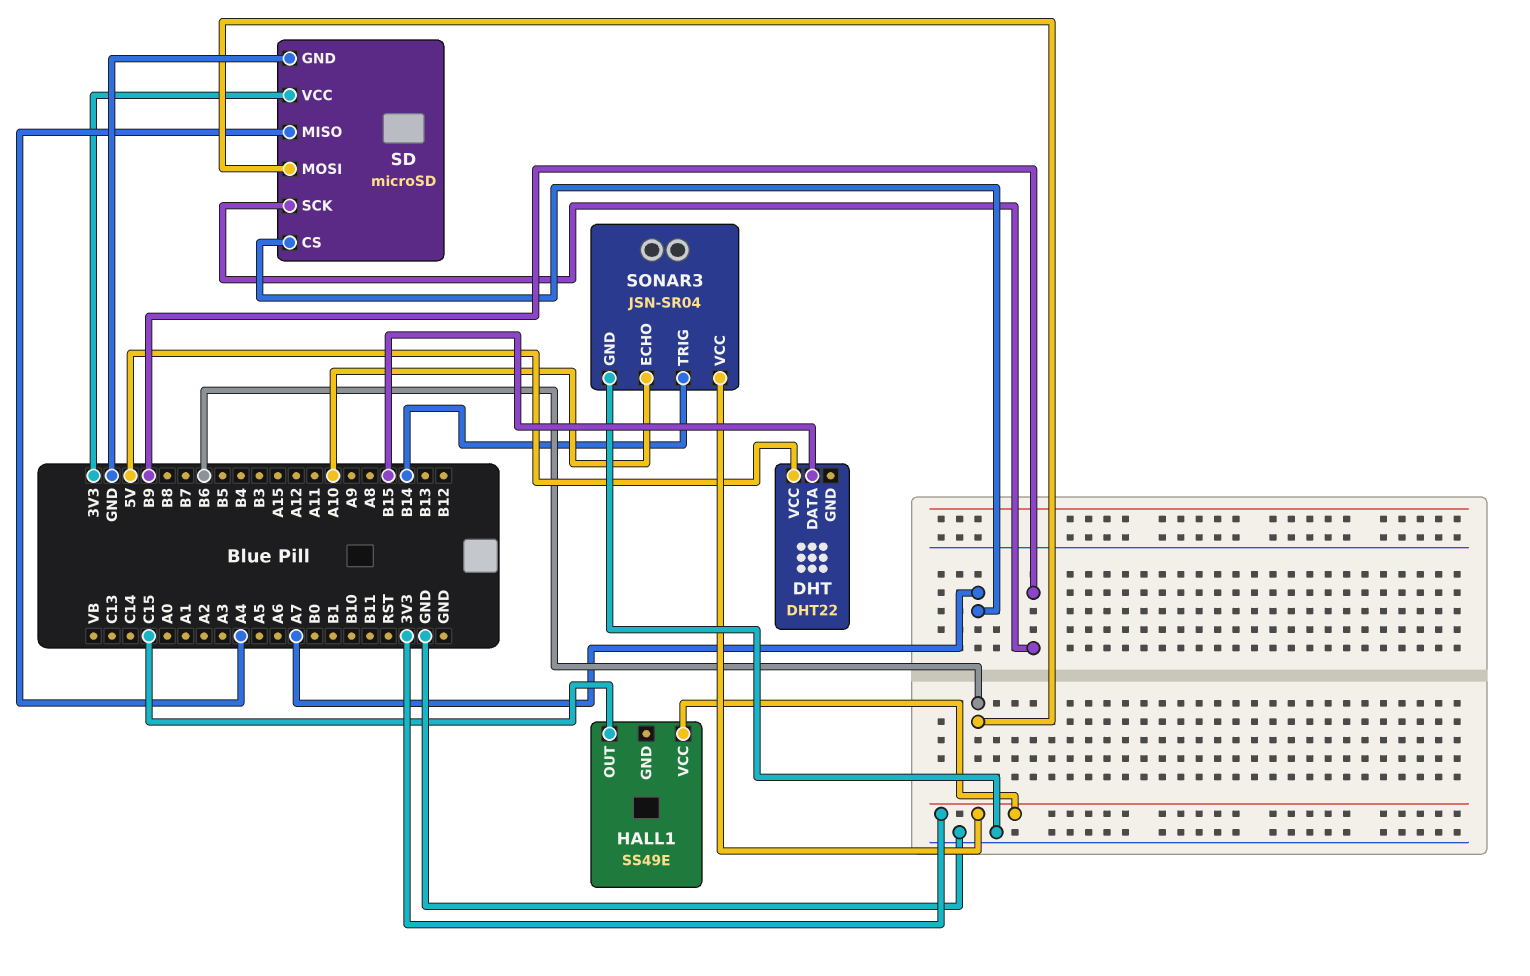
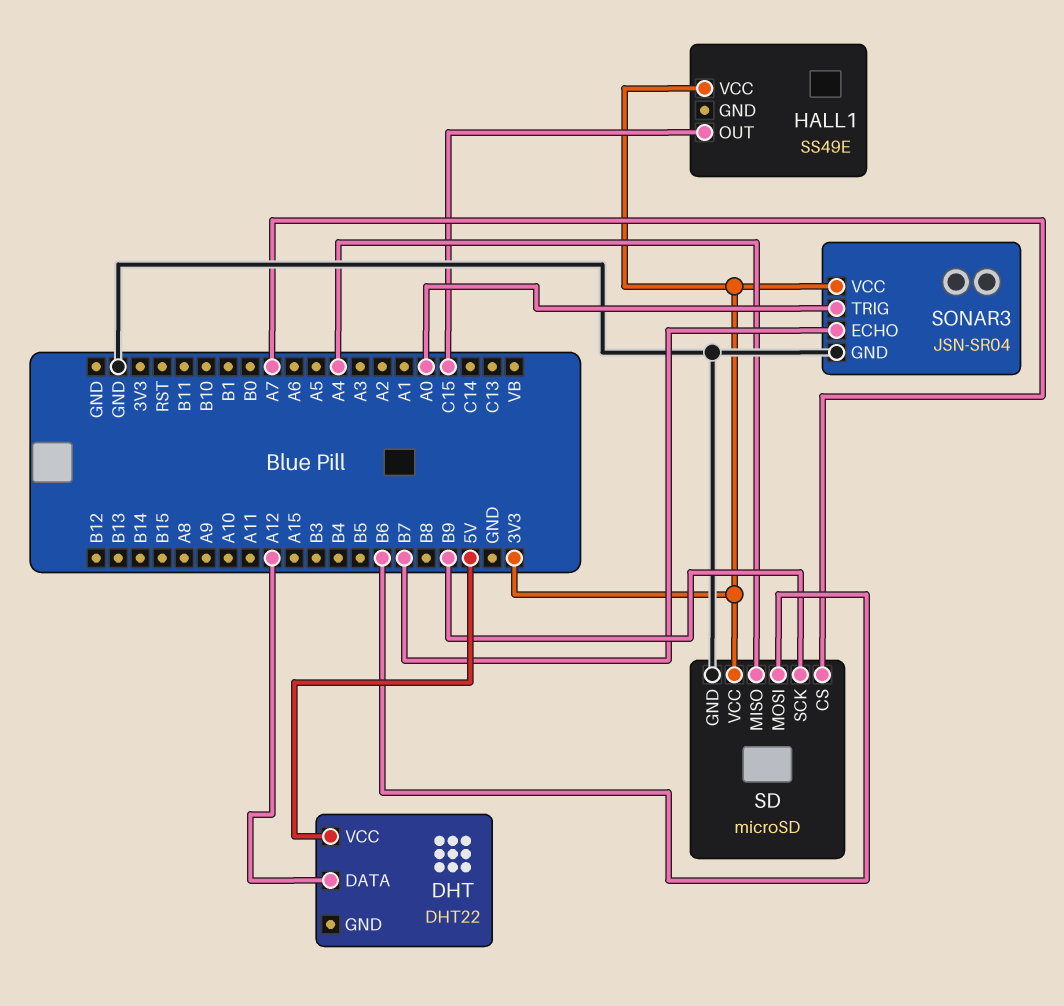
DHT pin DATA: B15 -> A12
SONAR3 pin ECHO: A10 -> B7
SONAR3 pin TRIG: B14 -> A0

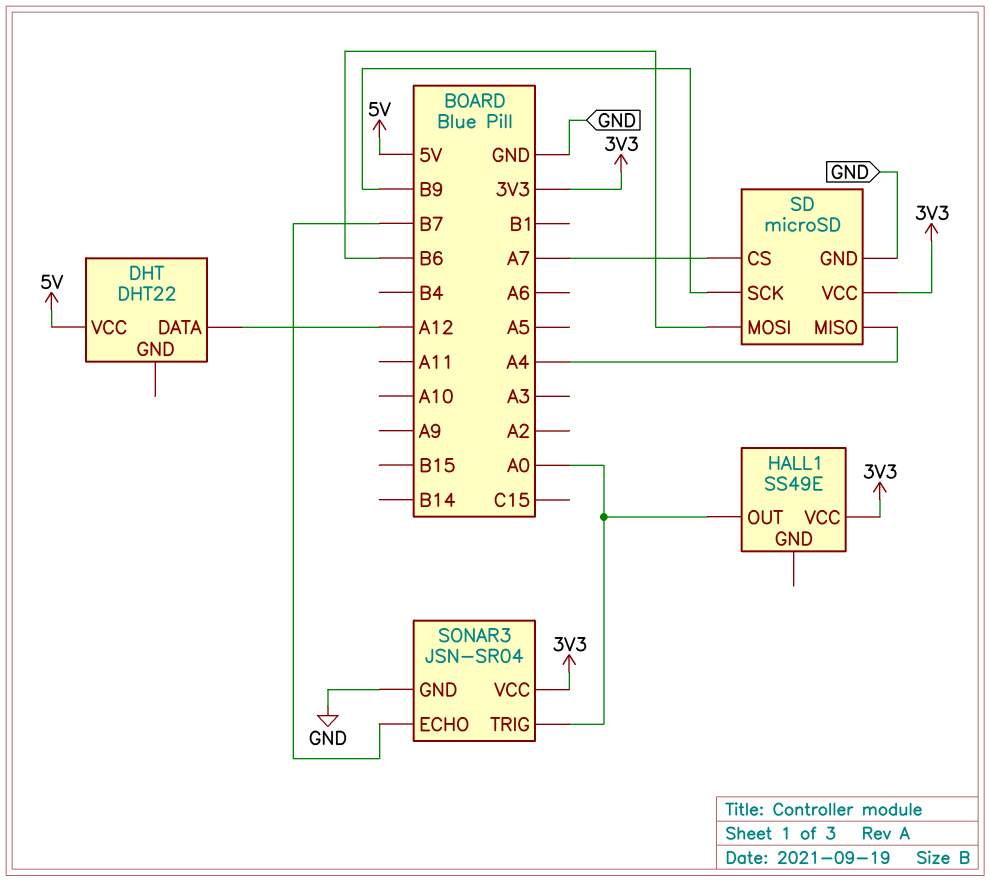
HALL1 pin OUT: C15 -> A0

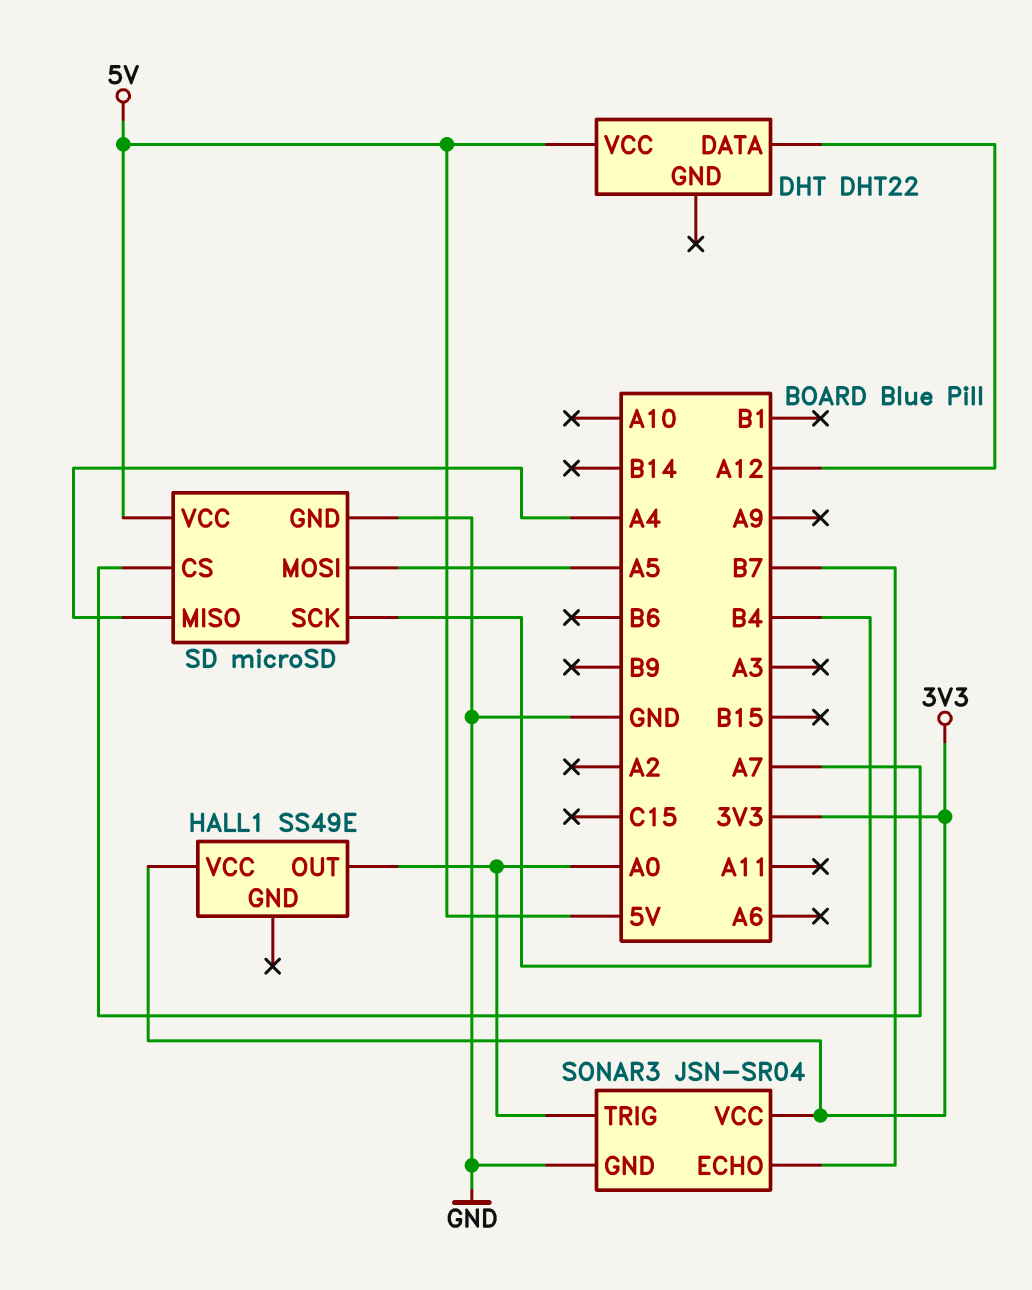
SD pin MOSI: B6 -> A5
SD pin SCK: B9 -> B4
SD pin VCC: 3V3 -> 5V

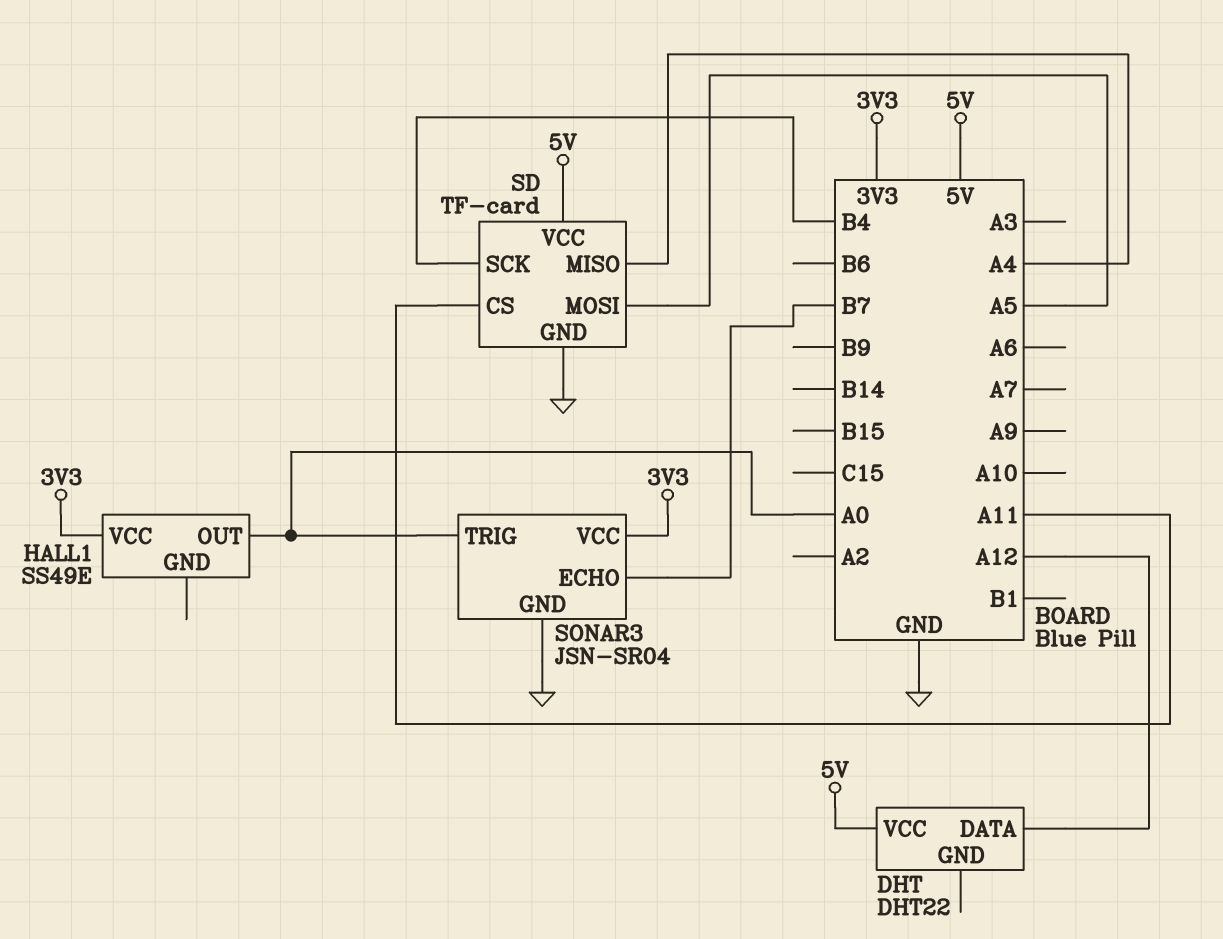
SD: microSD -> TF-card
SD pin CS: A7 -> A11

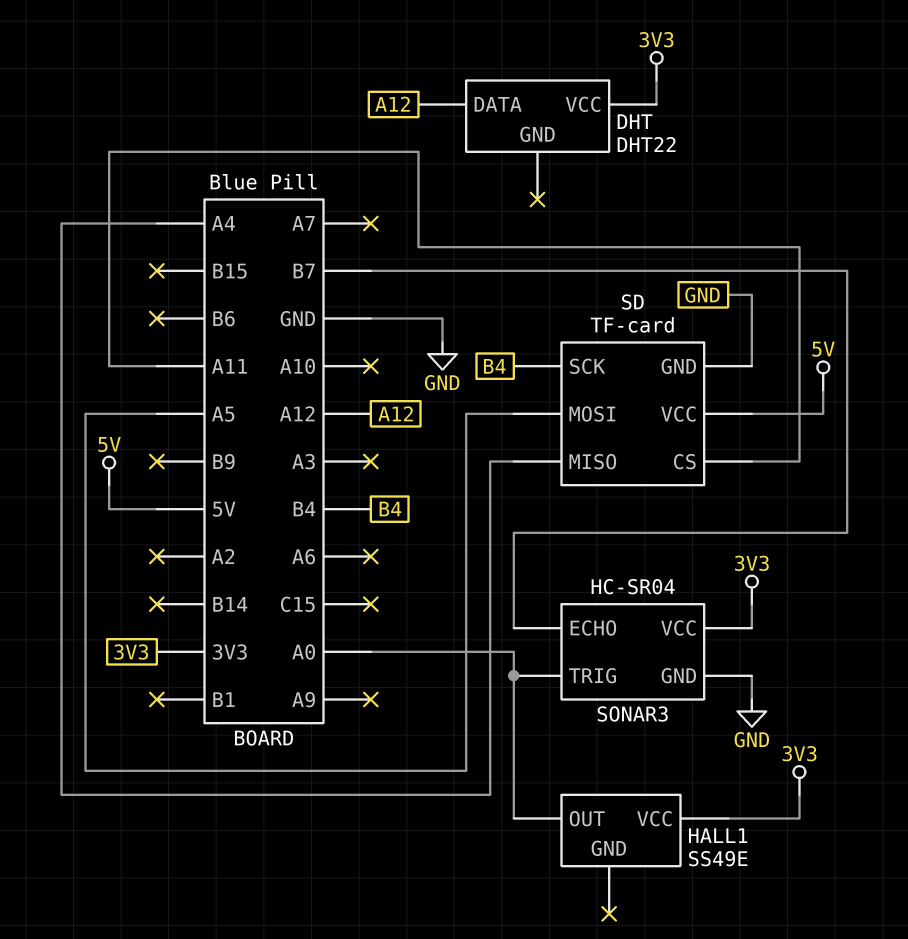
DHT pin VCC: 5V -> 3V3
SONAR3: JSN-SR04 -> HC-SR04

